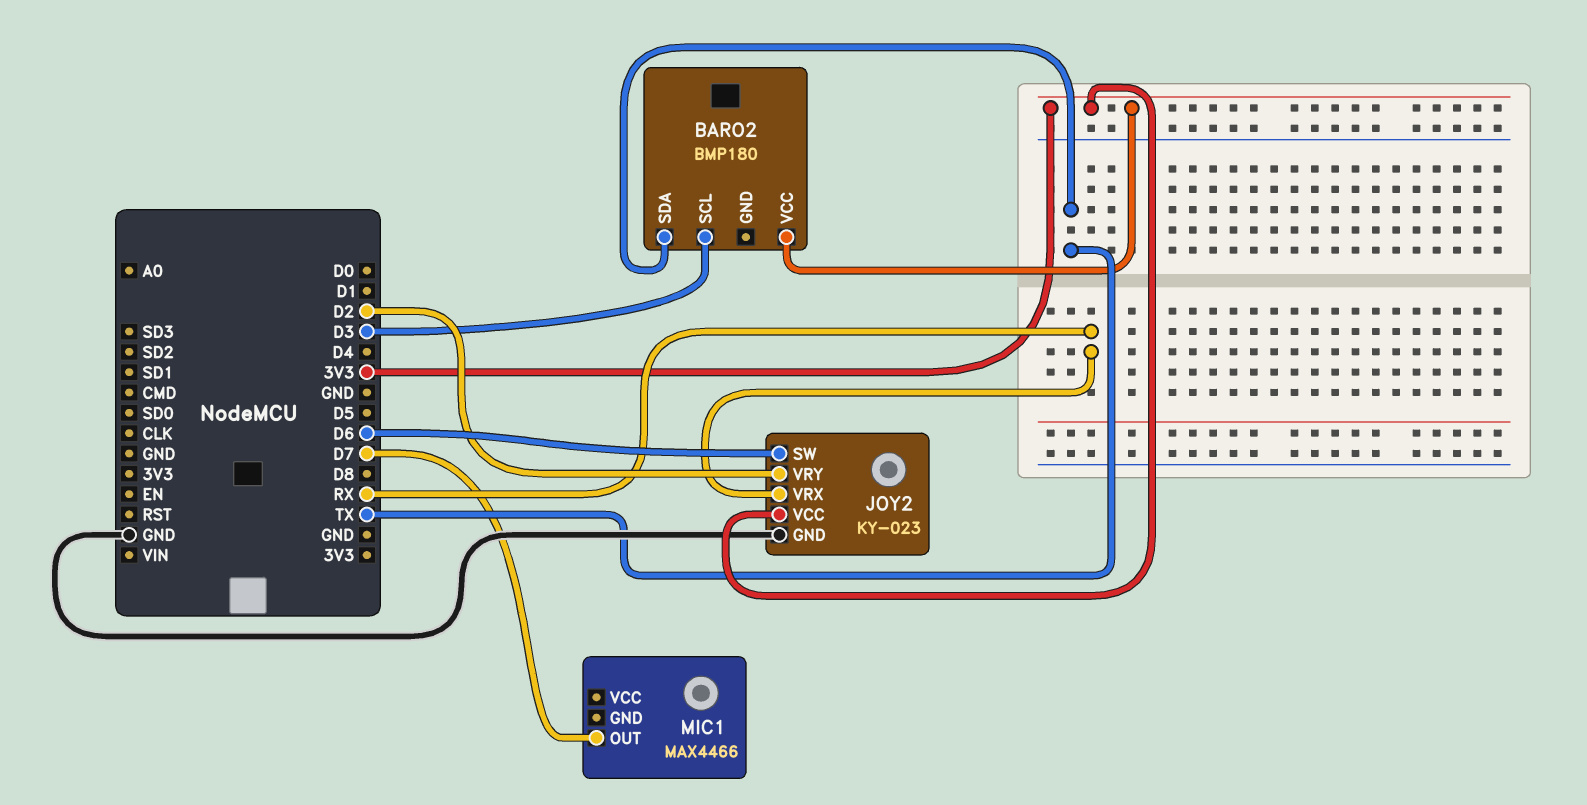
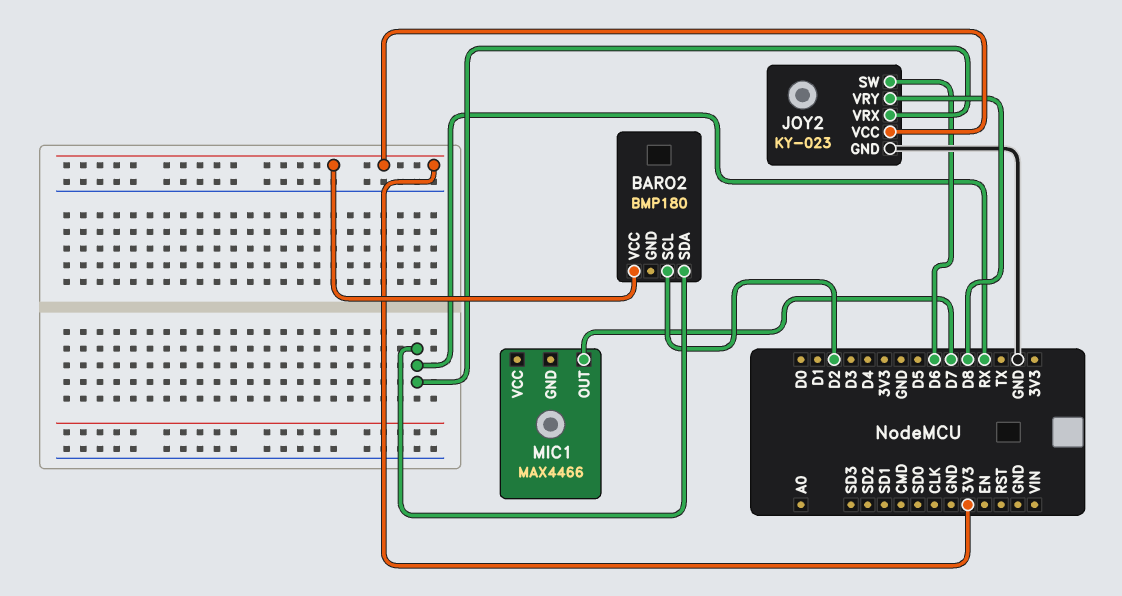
BARO2 pin SCL: D3 -> D2
BARO2 pin SDA: TX -> RX
JOY2 pin VRY: D2 -> D8

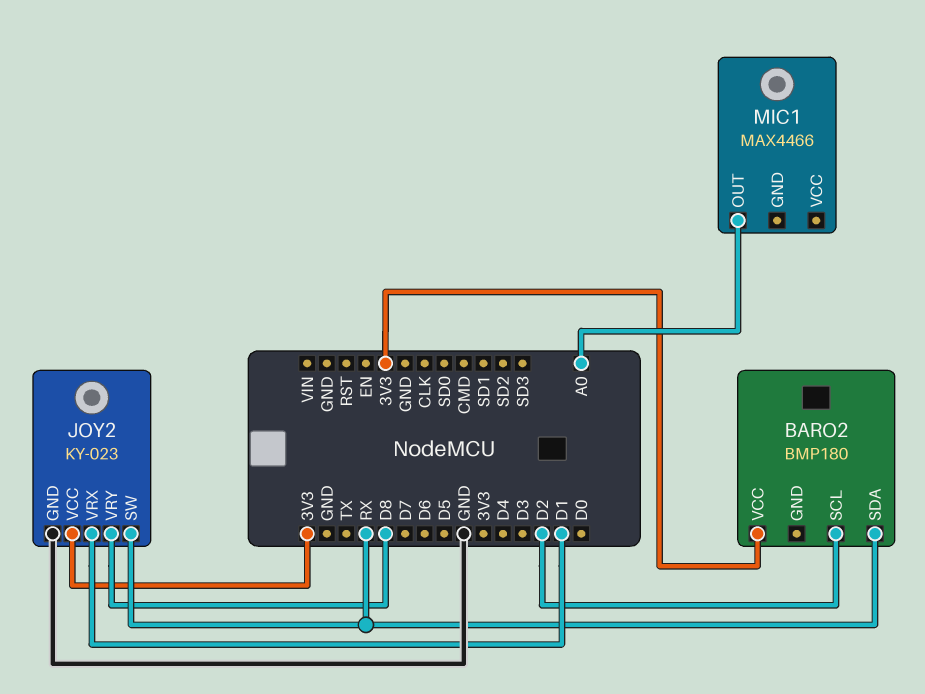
JOY2 pin SW: D6 -> RX
JOY2 pin VRX: RX -> D1
MIC1 pin OUT: D7 -> A0

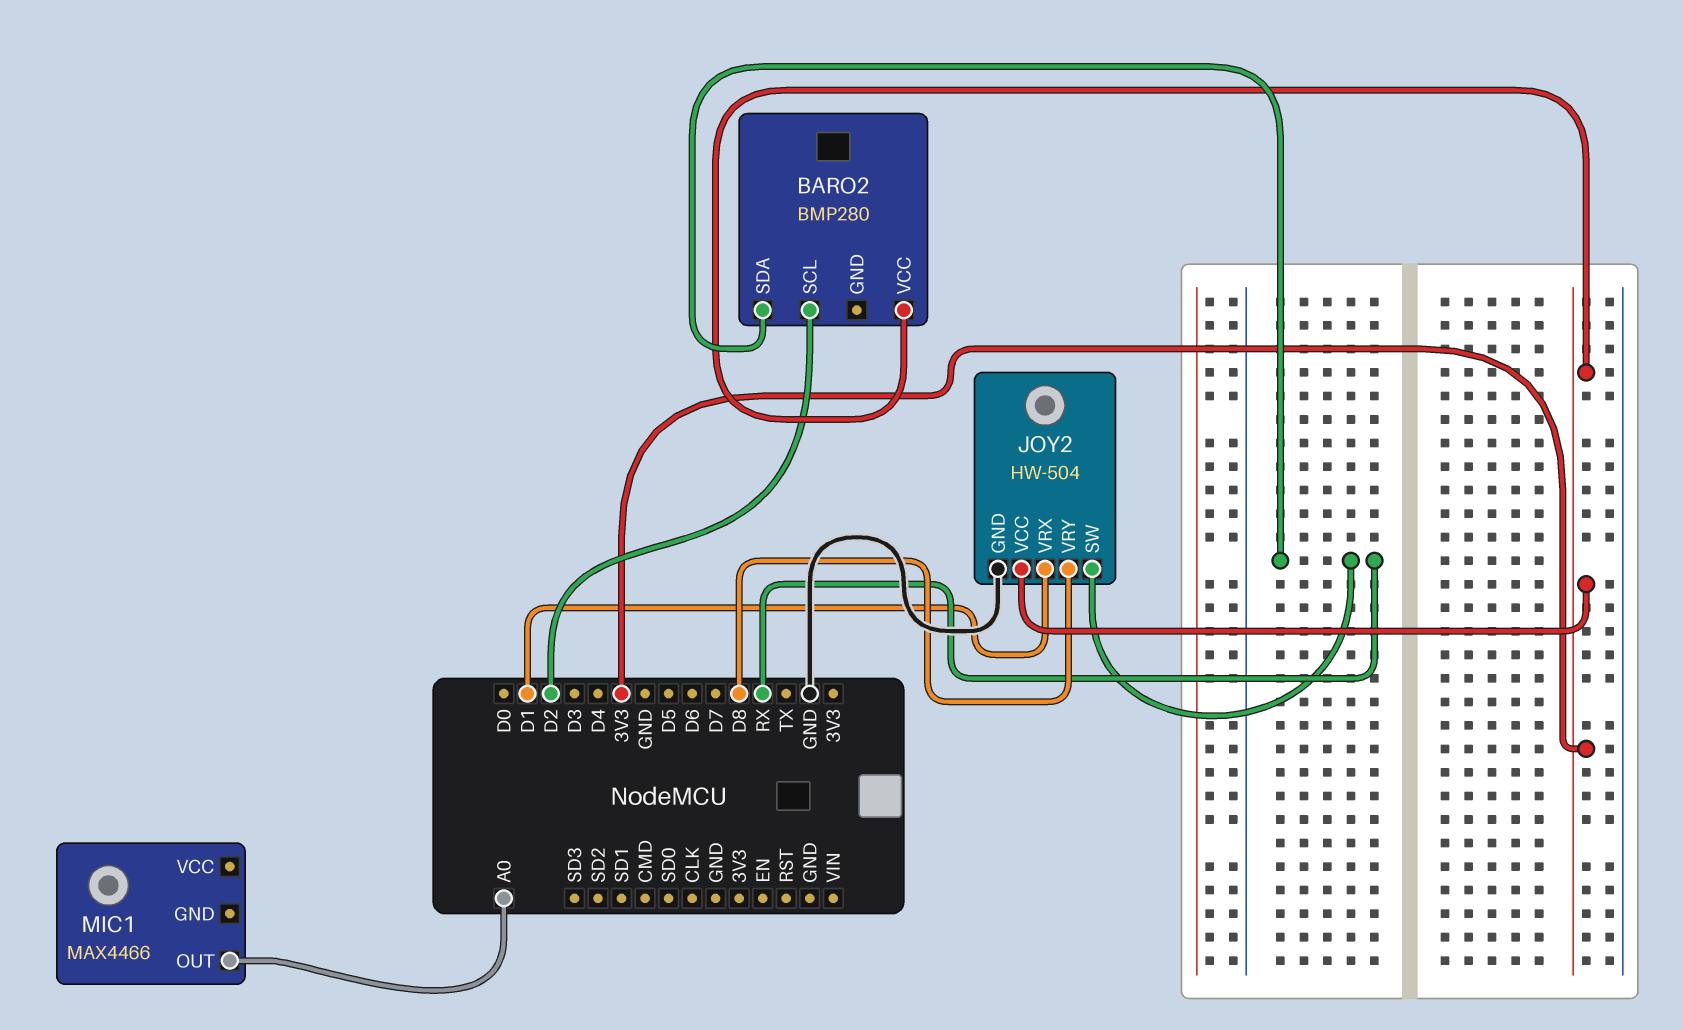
BARO2: BMP180 -> BMP280
JOY2: KY-023 -> HW-504

